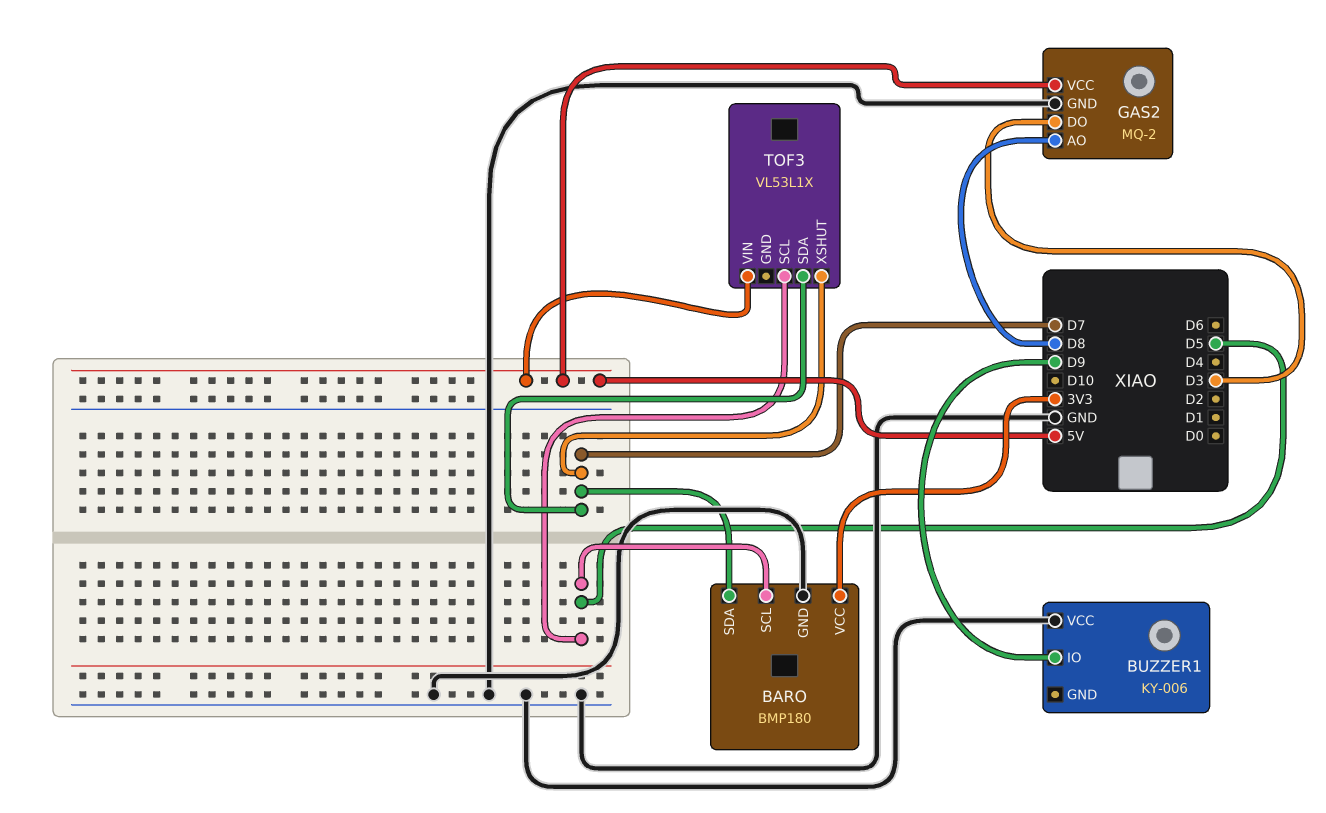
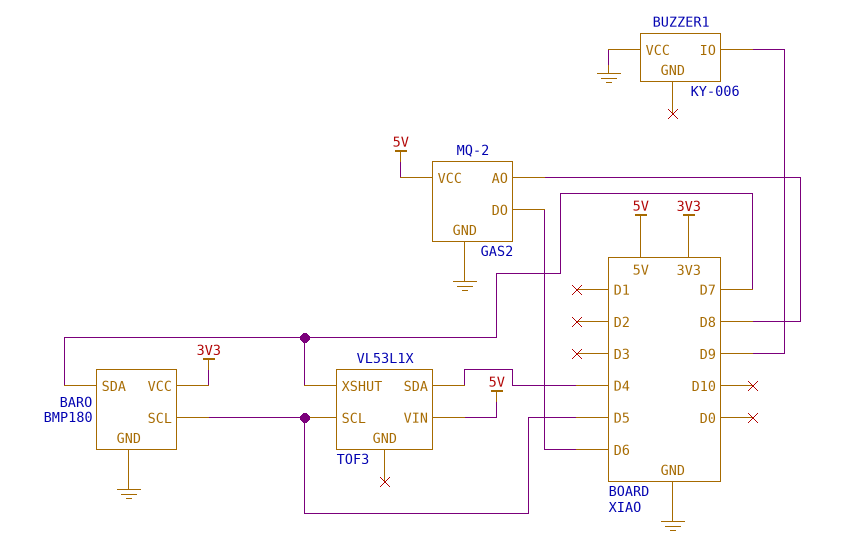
GAS2 pin DO: D3 -> D6
TOF3 pin SDA: D7 -> D4

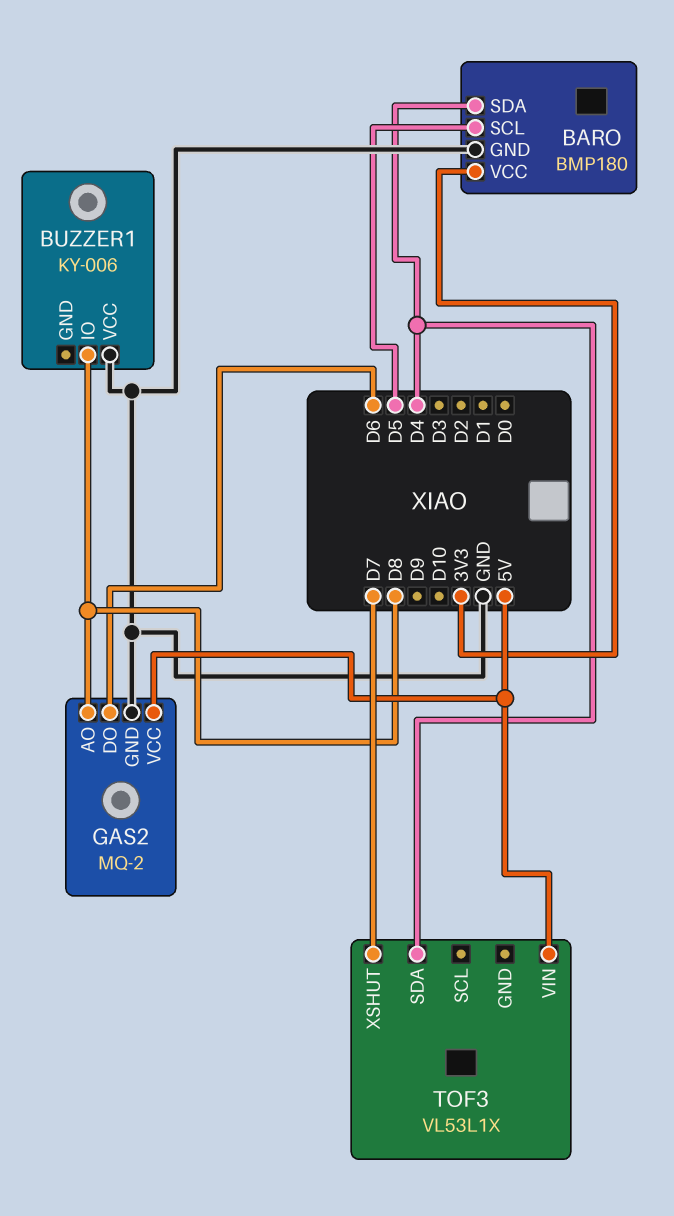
BARO pin SDA: D7 -> D4
BUZZER1 pin IO: D9 -> D8
TOF3 pin SCL: D5 -> none

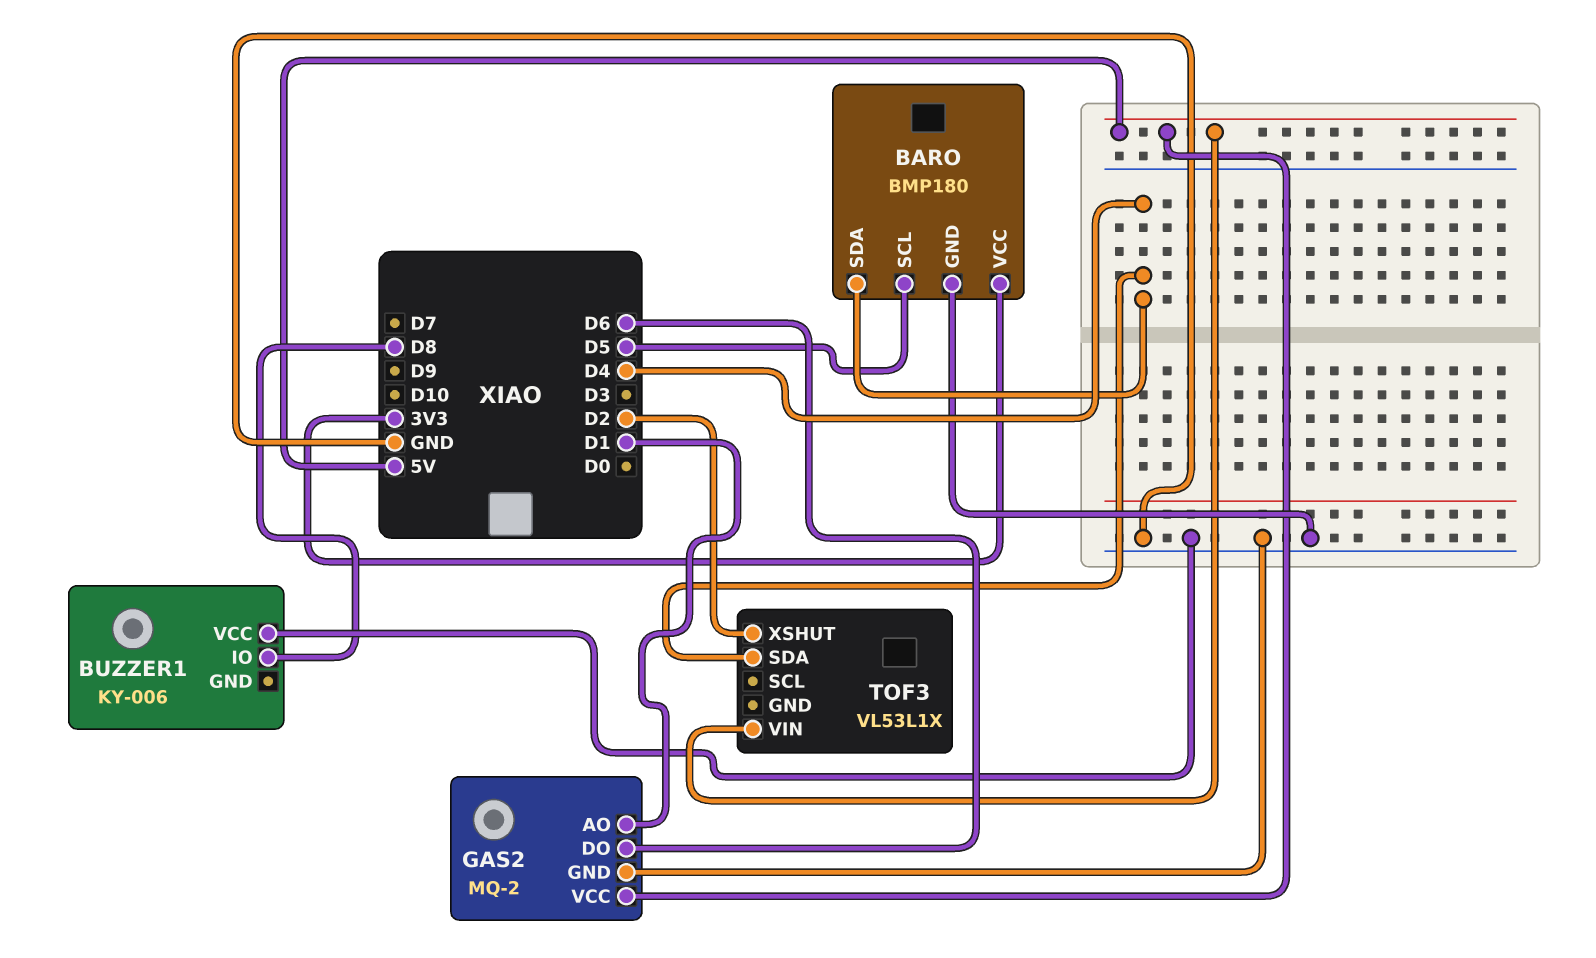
GAS2 pin AO: D8 -> D1
TOF3 pin XSHUT: D7 -> D2

